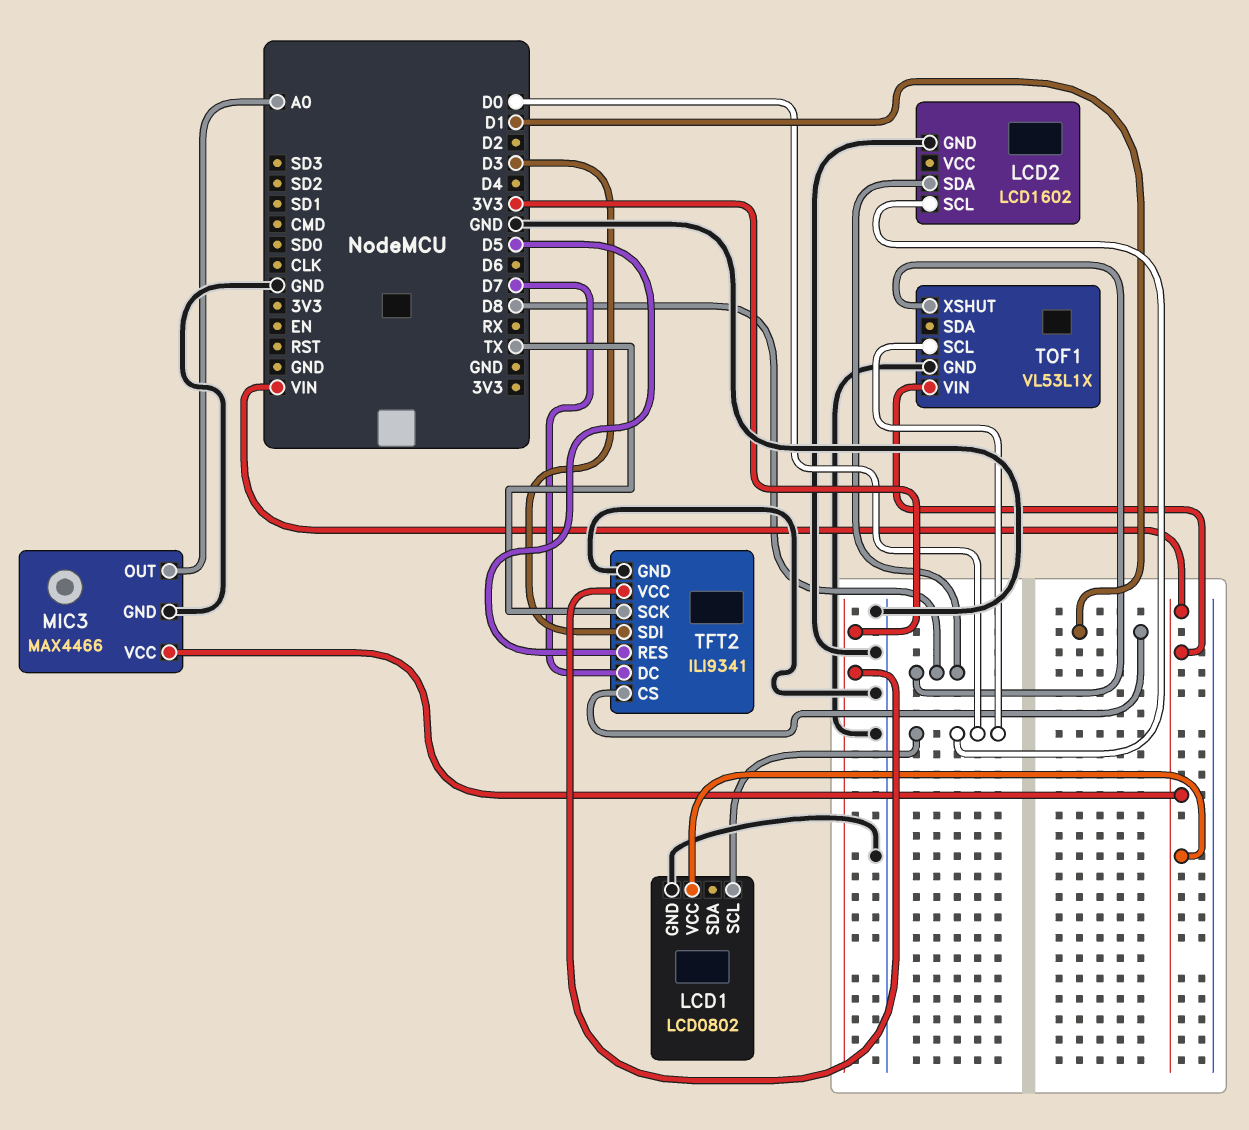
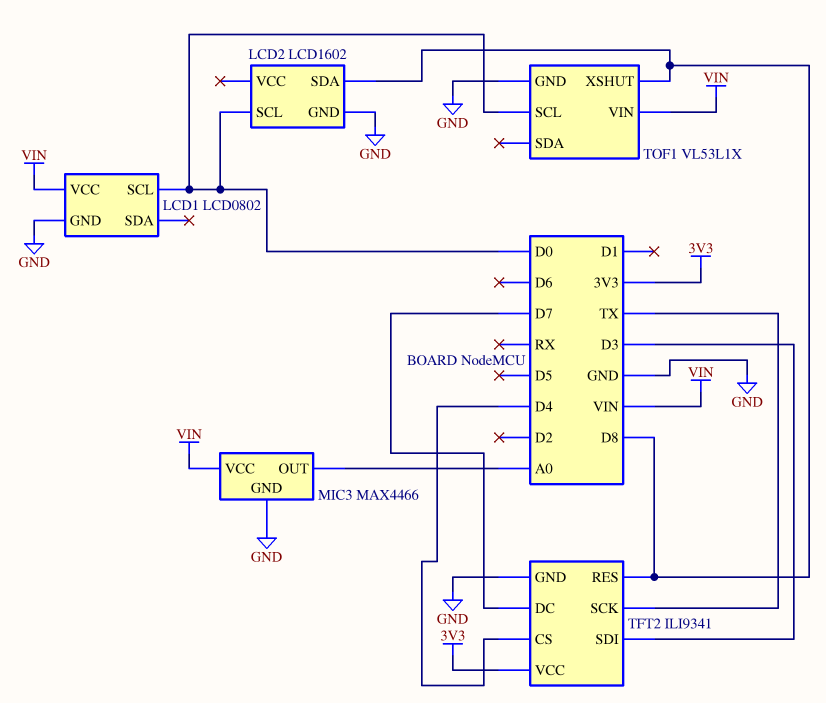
TFT2 pin CS: D1 -> D4
TFT2 pin RES: D5 -> D8

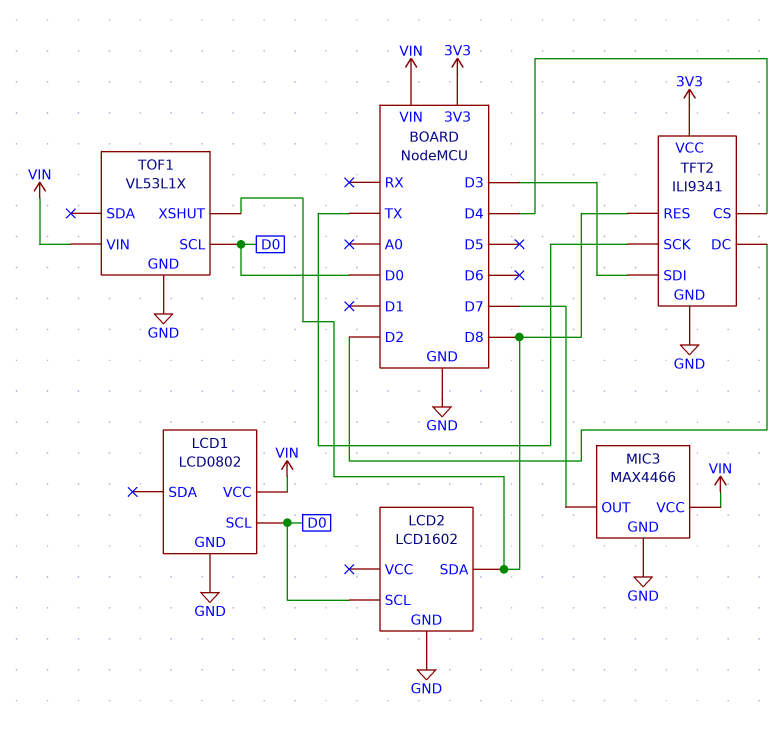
MIC3 pin OUT: A0 -> D7
TFT2 pin DC: D7 -> D2

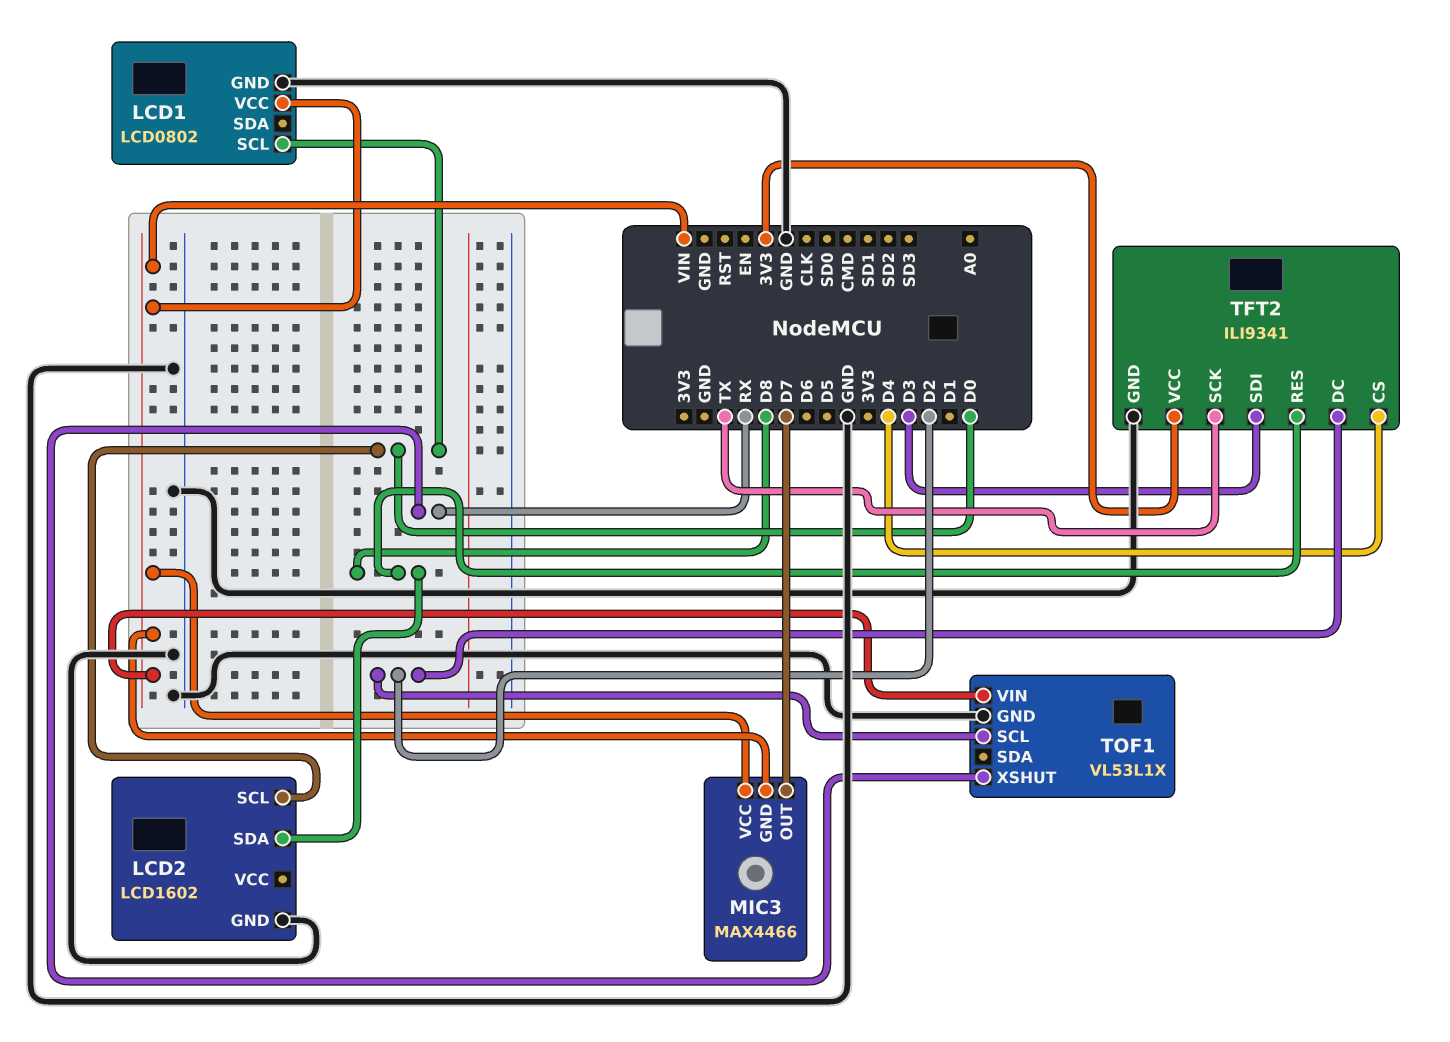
MIC3 pin GND: GND -> VIN
TOF1 pin SCL: D0 -> D2
TOF1 pin XSHUT: D8 -> RX

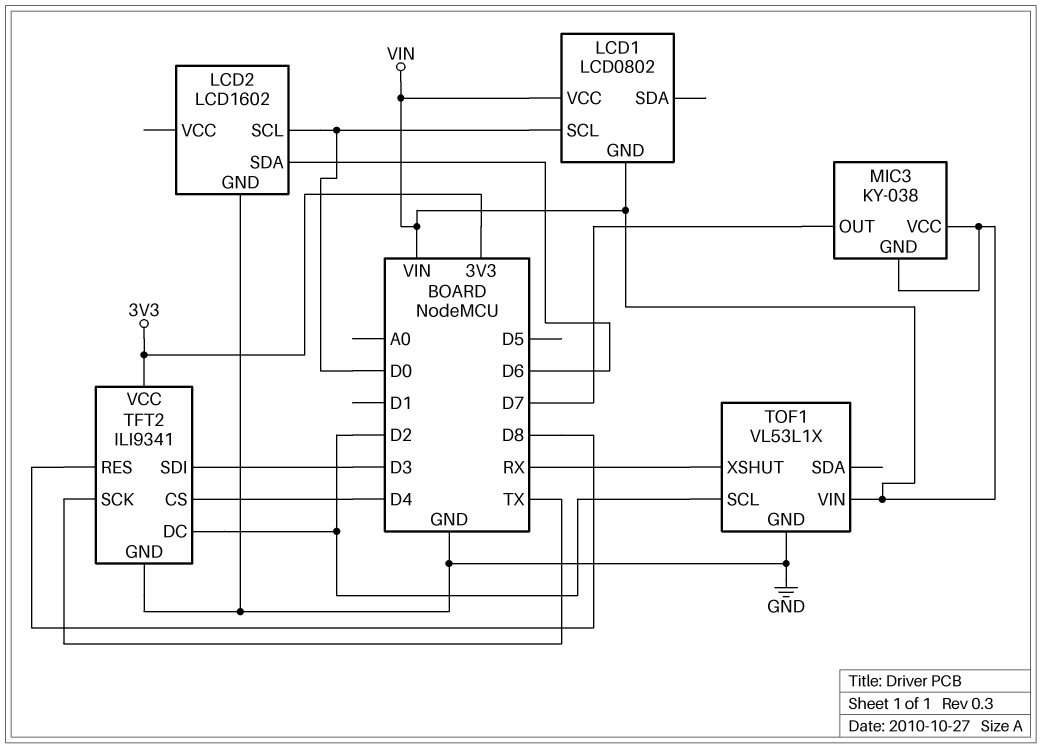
LCD1 pin GND: GND -> VIN
LCD2 pin SDA: D8 -> D6
MIC3: MAX4466 -> KY-038

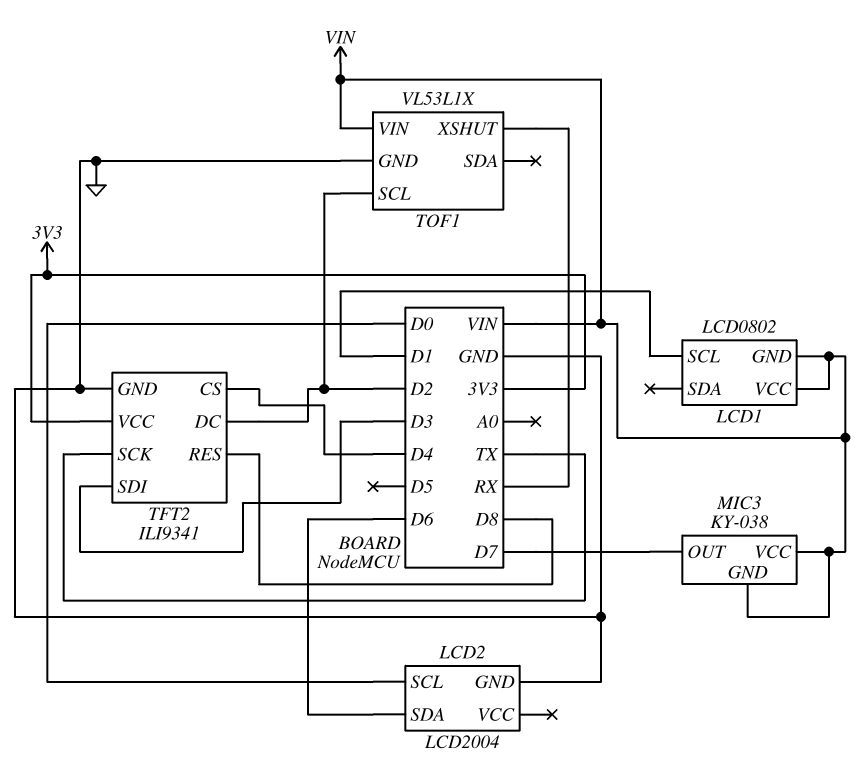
LCD1 pin SCL: D0 -> D1
LCD2: LCD1602 -> LCD2004

